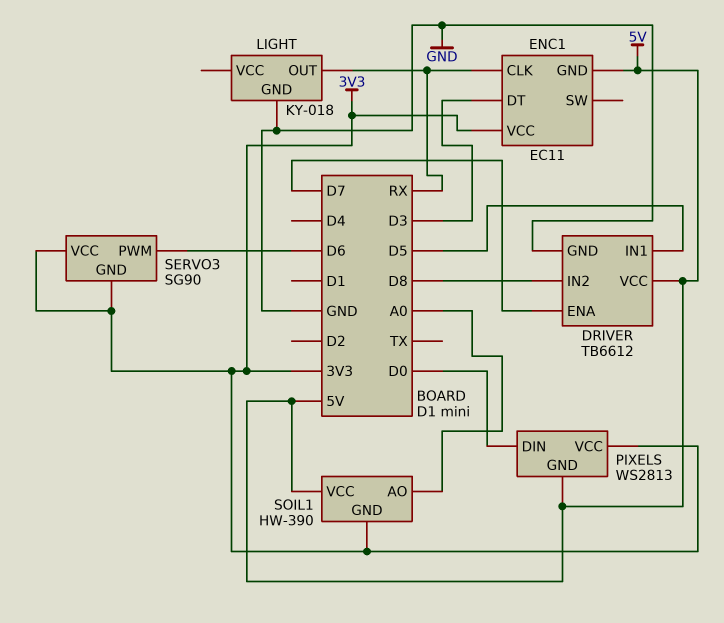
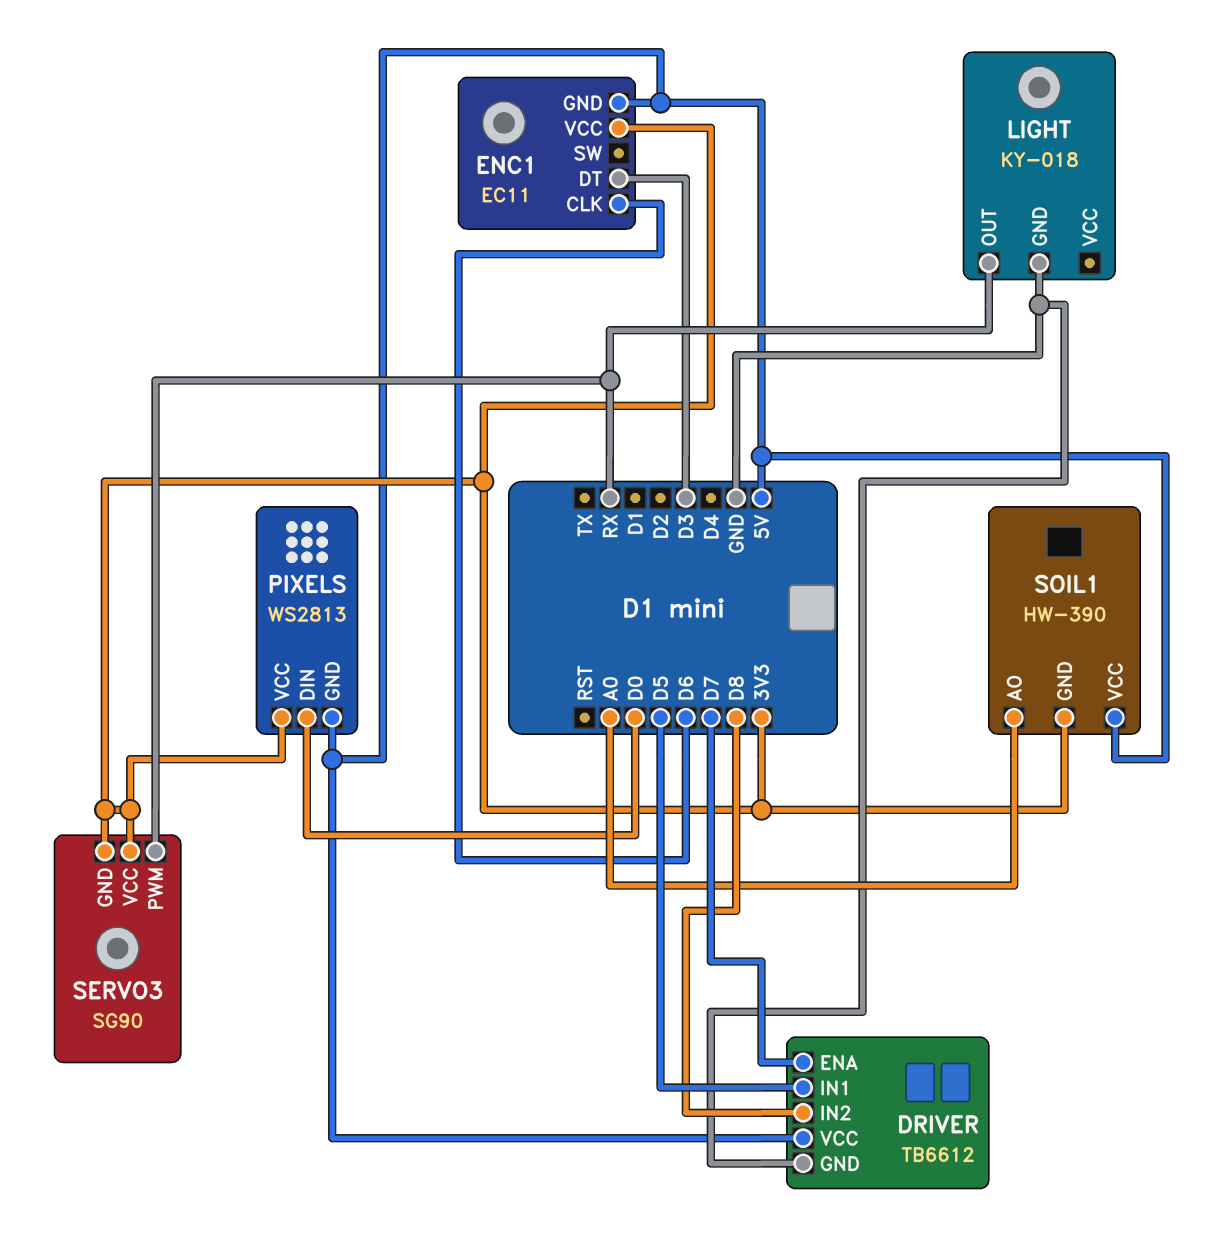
ENC1 pin CLK: RX -> D6
SERVO3 pin PWM: D6 -> RX

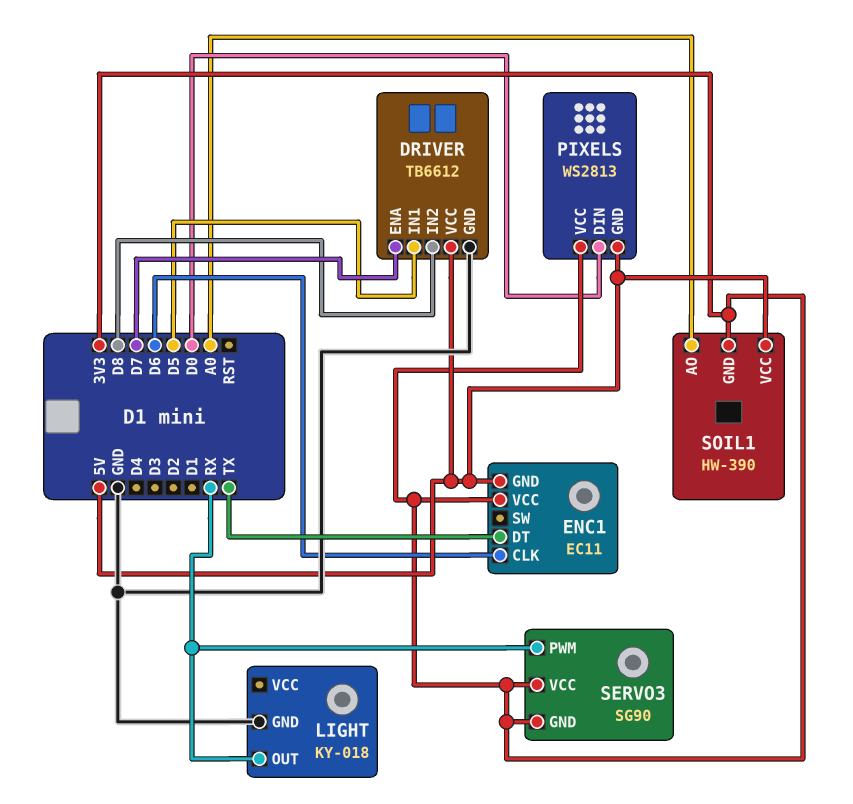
ENC1 pin DT: D3 -> TX

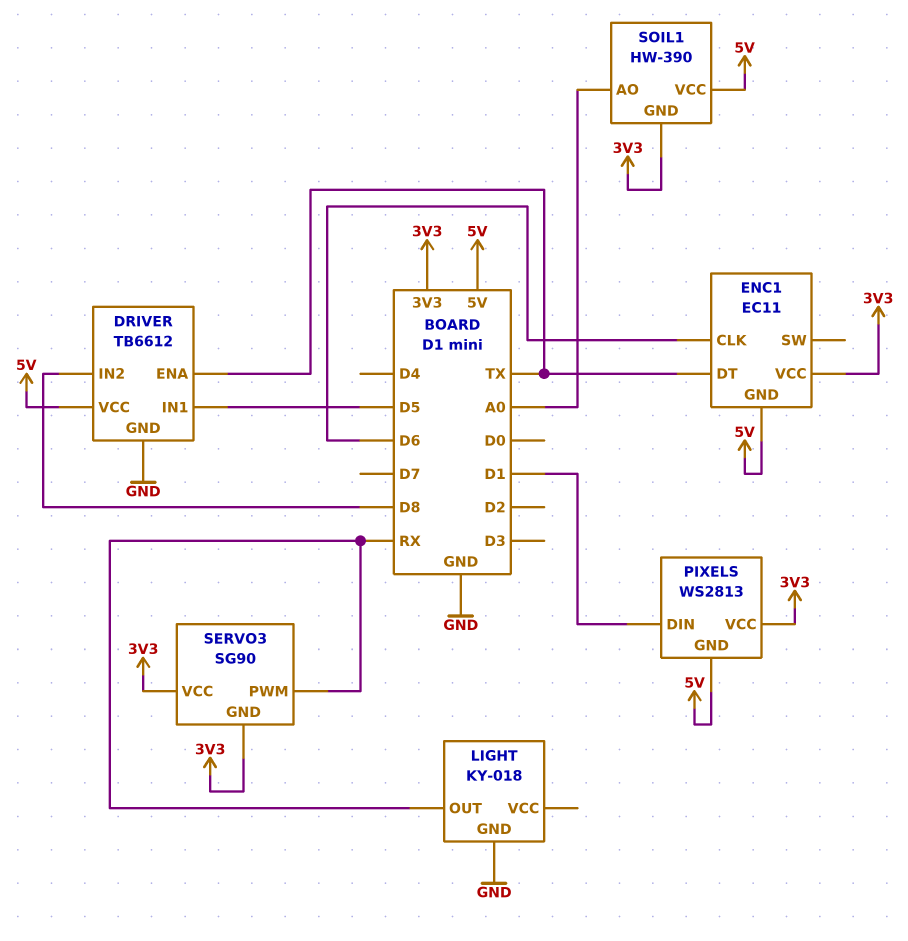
DRIVER pin ENA: D7 -> TX
PIXELS pin DIN: D0 -> D1

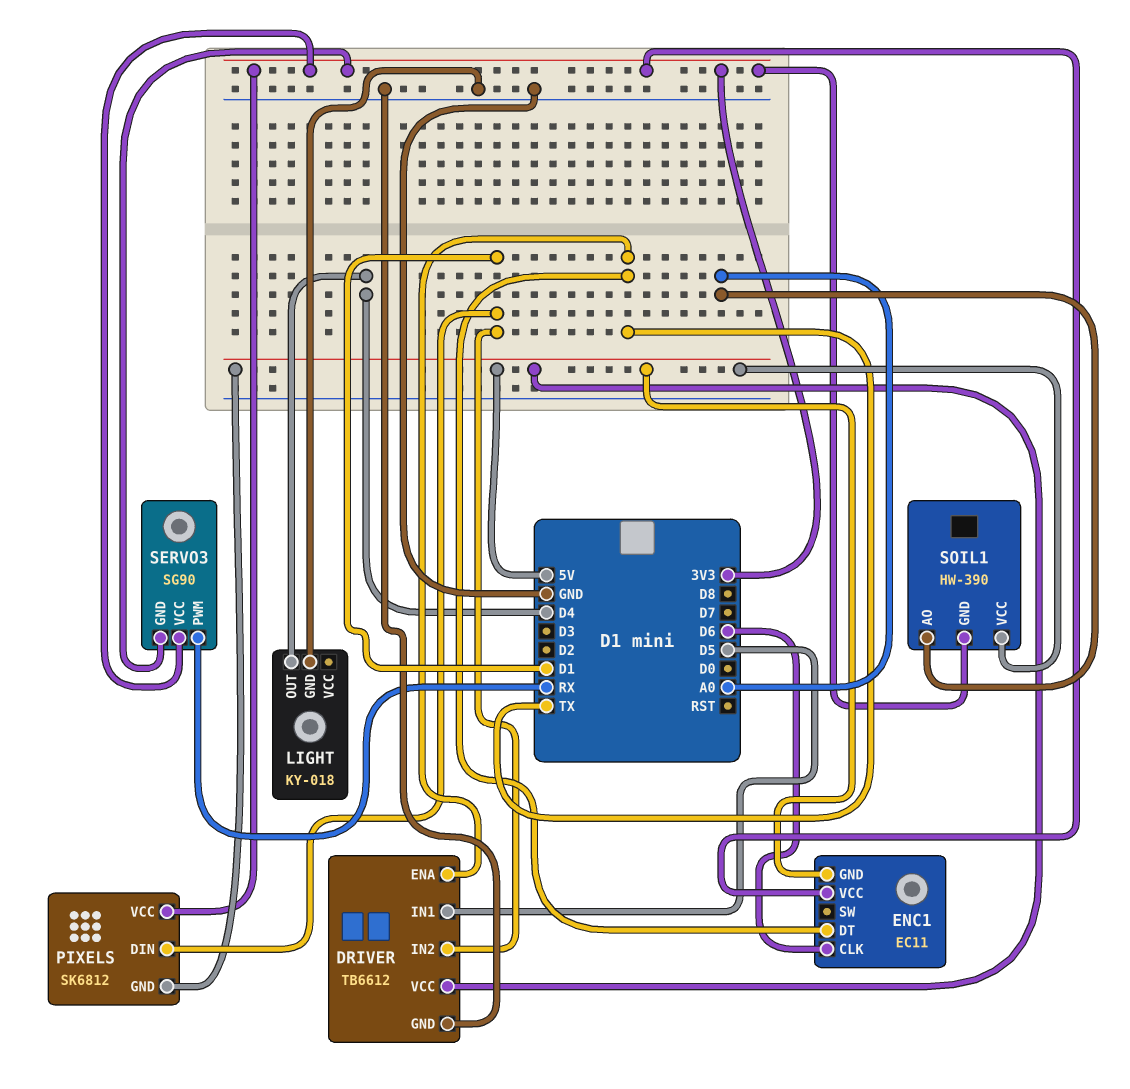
DRIVER pin IN2: D8 -> D1
LIGHT pin OUT: RX -> D4
PIXELS: WS2813 -> SK6812

